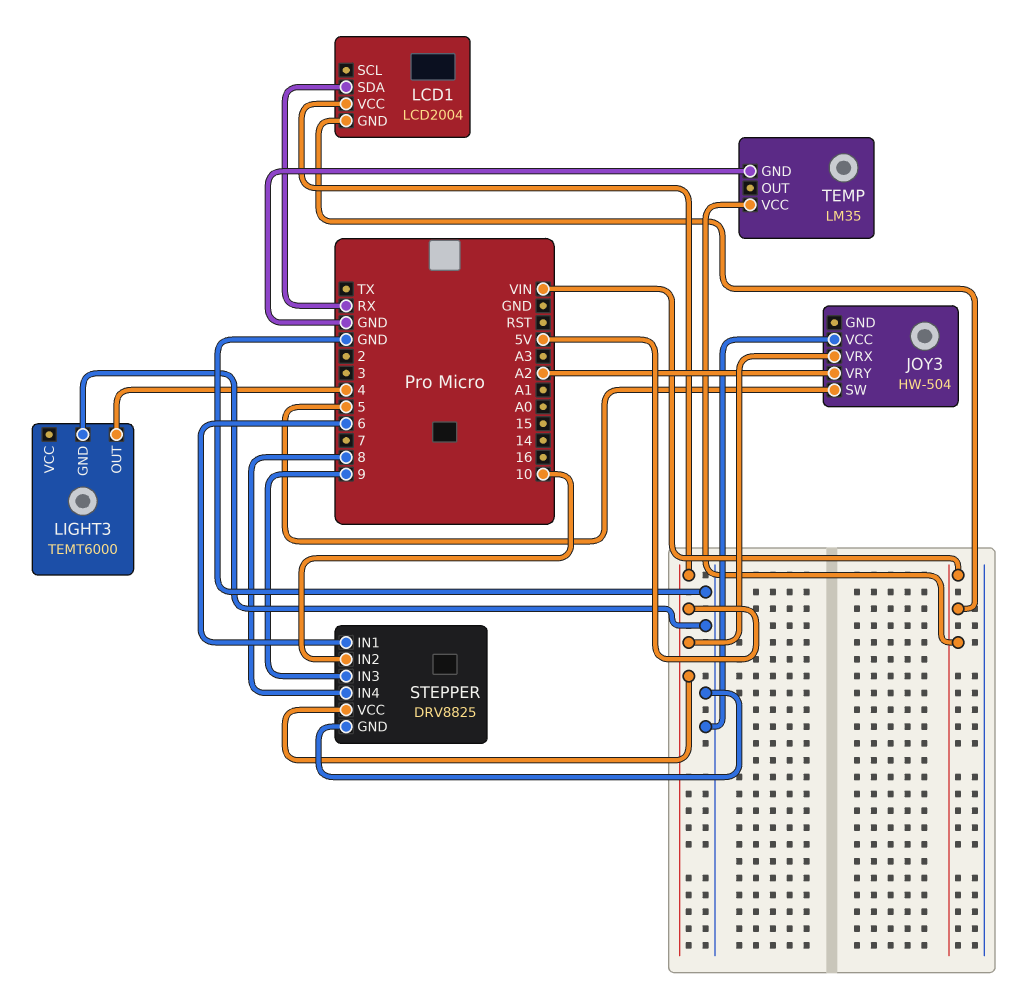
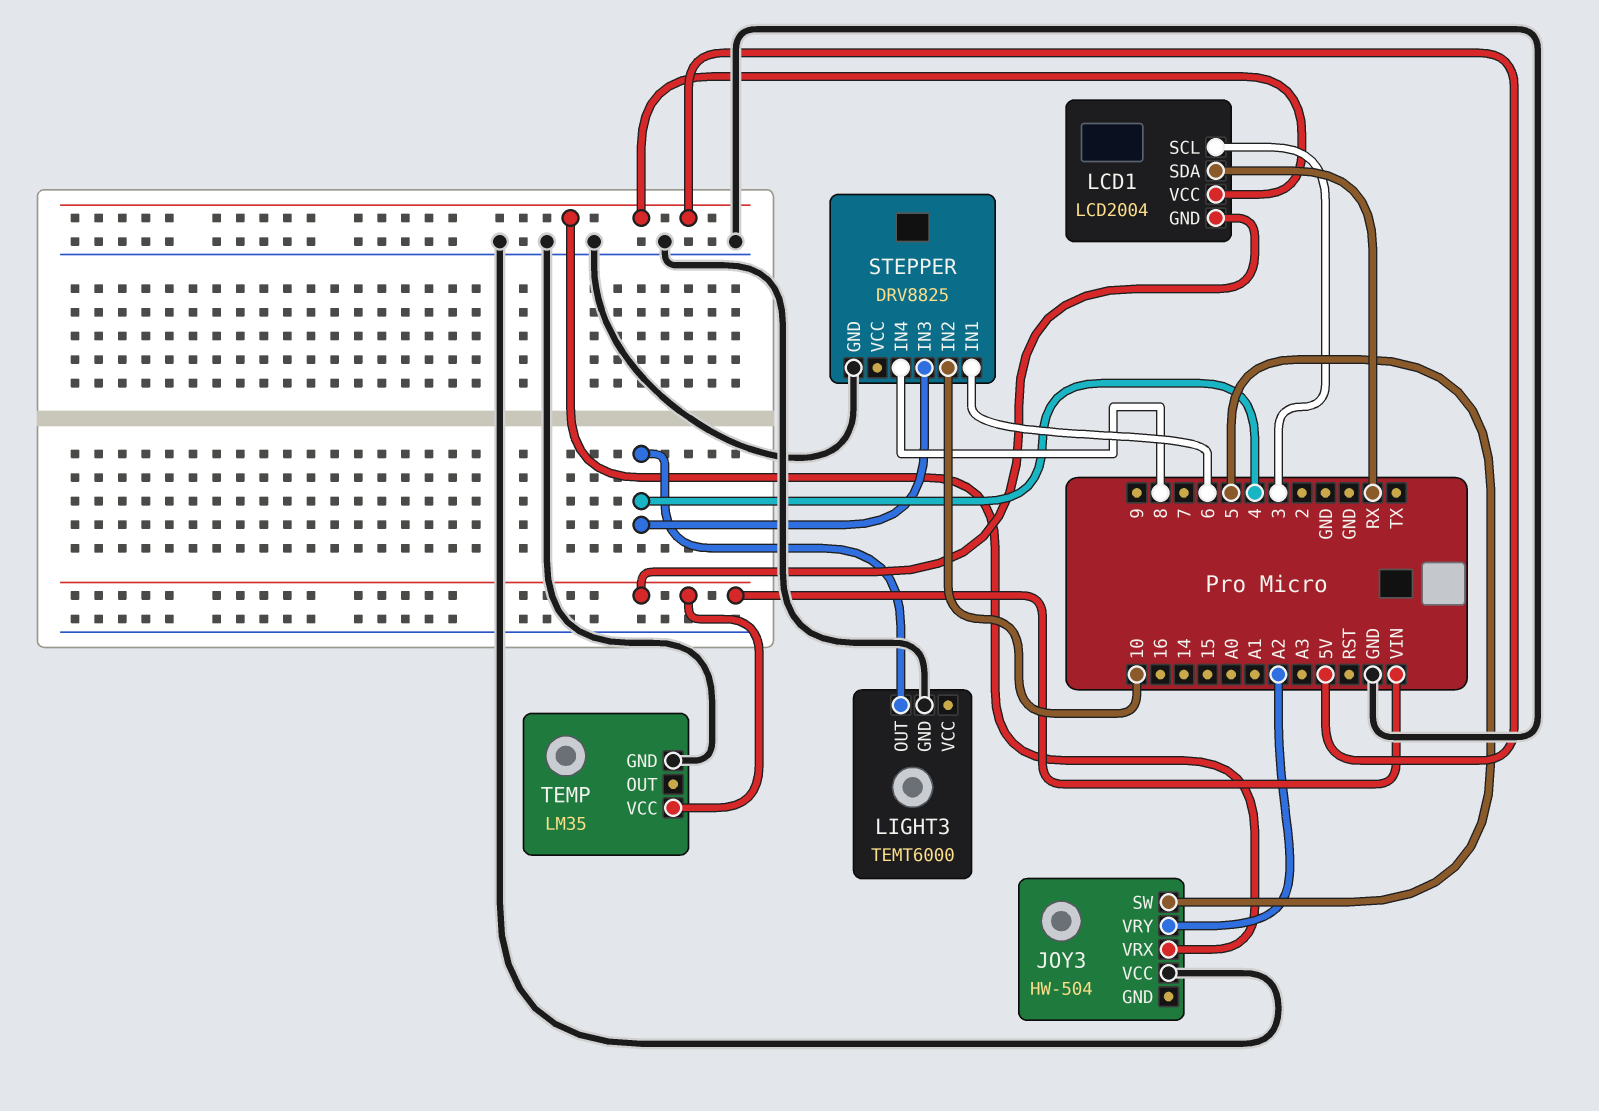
LCD1 pin SCL: none -> 3
STEPPER pin IN3: 9 -> 4
STEPPER pin VCC: 5V -> none

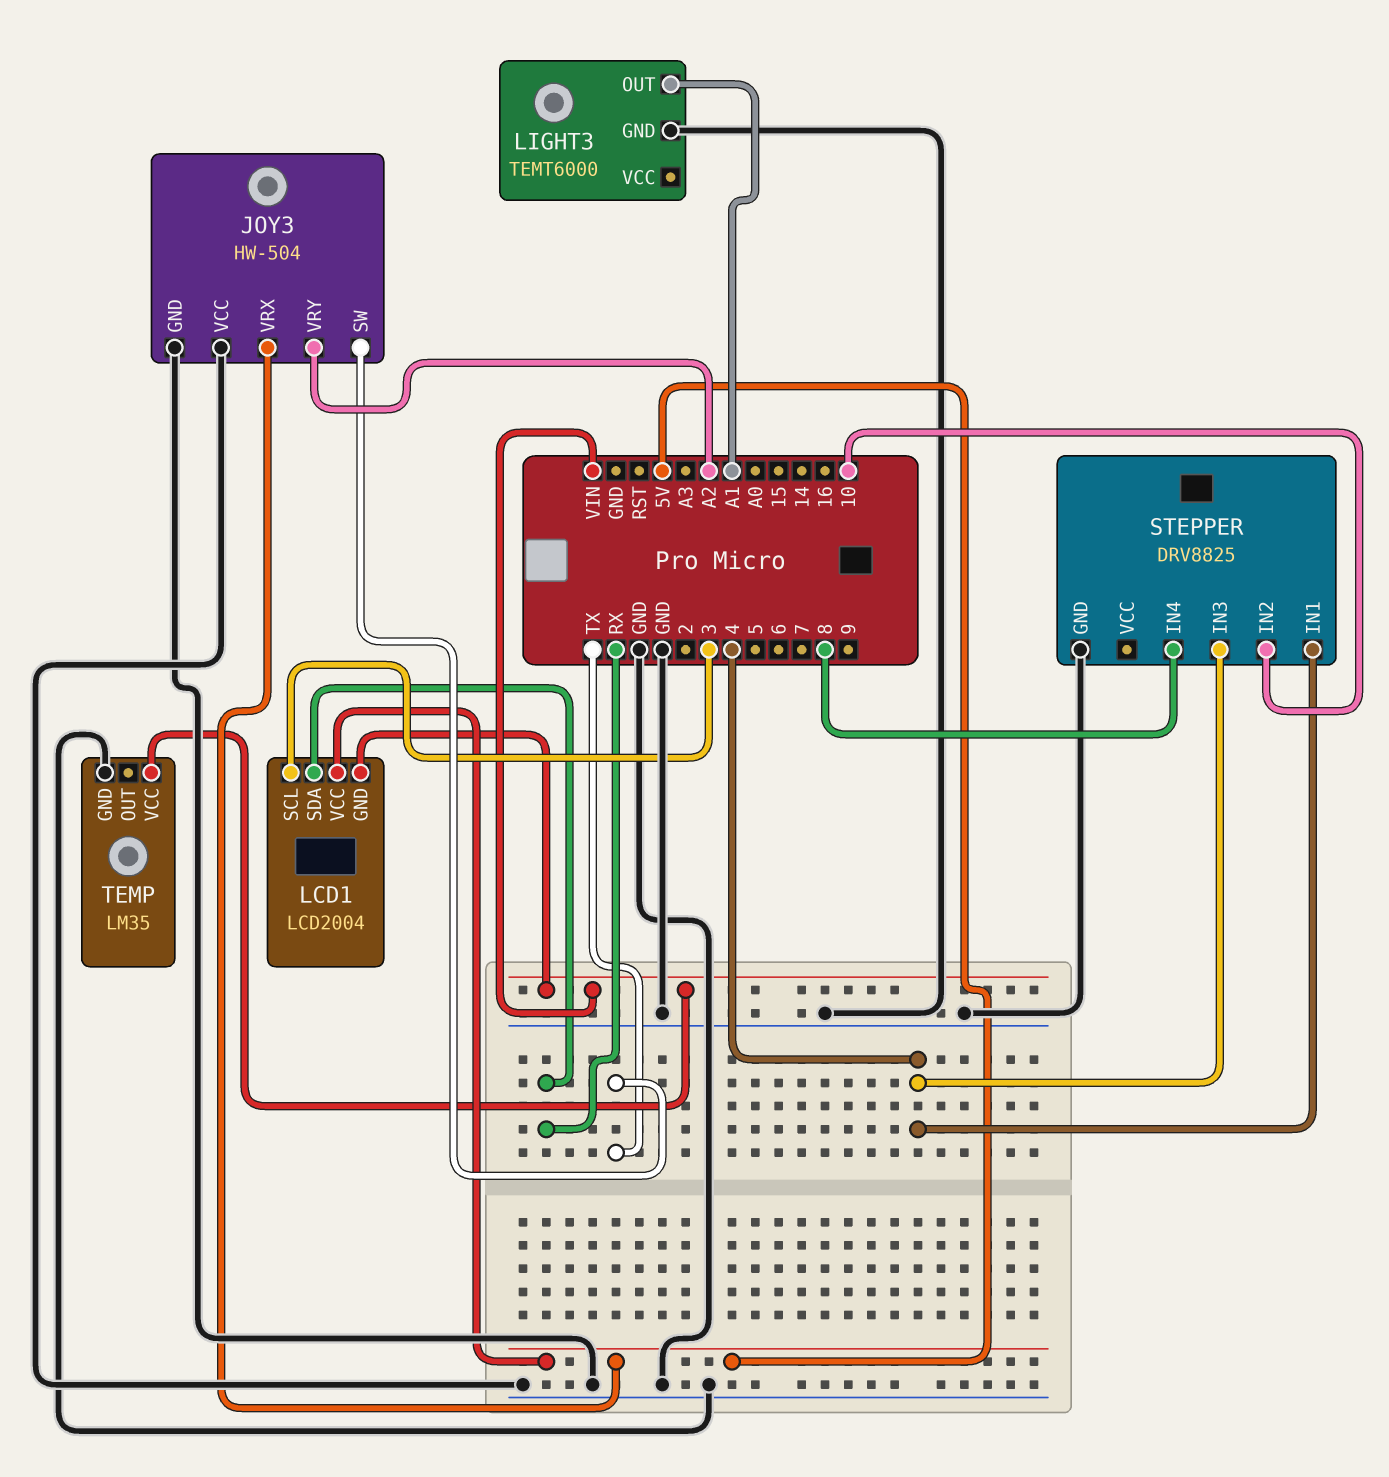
JOY3 pin GND: none -> GND
JOY3 pin SW: 5 -> TX
LIGHT3 pin OUT: 4 -> A1
STEPPER pin IN1: 6 -> 4

